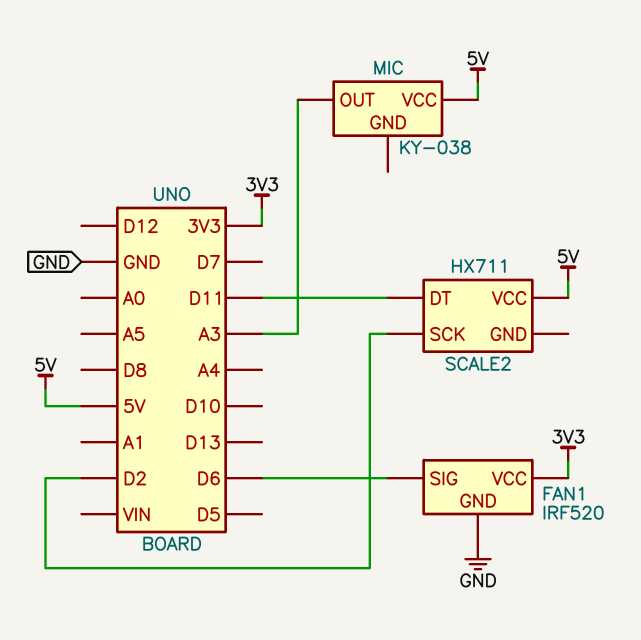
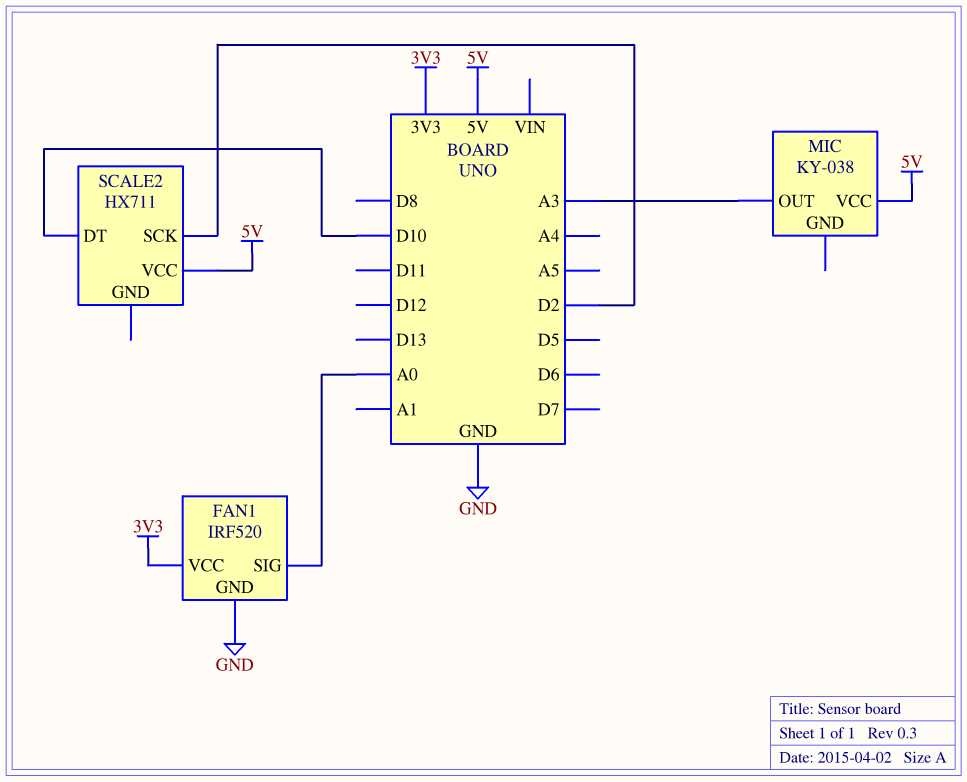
FAN1 pin SIG: D6 -> A0
SCALE2 pin DT: D11 -> D10

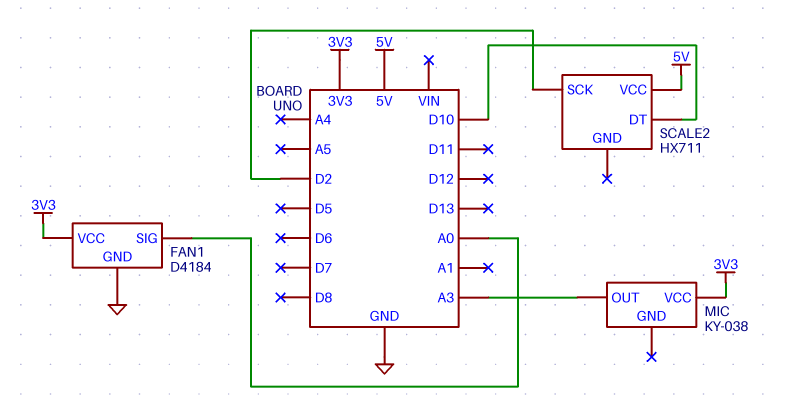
FAN1: IRF520 -> D4184
MIC pin VCC: 5V -> 3V3

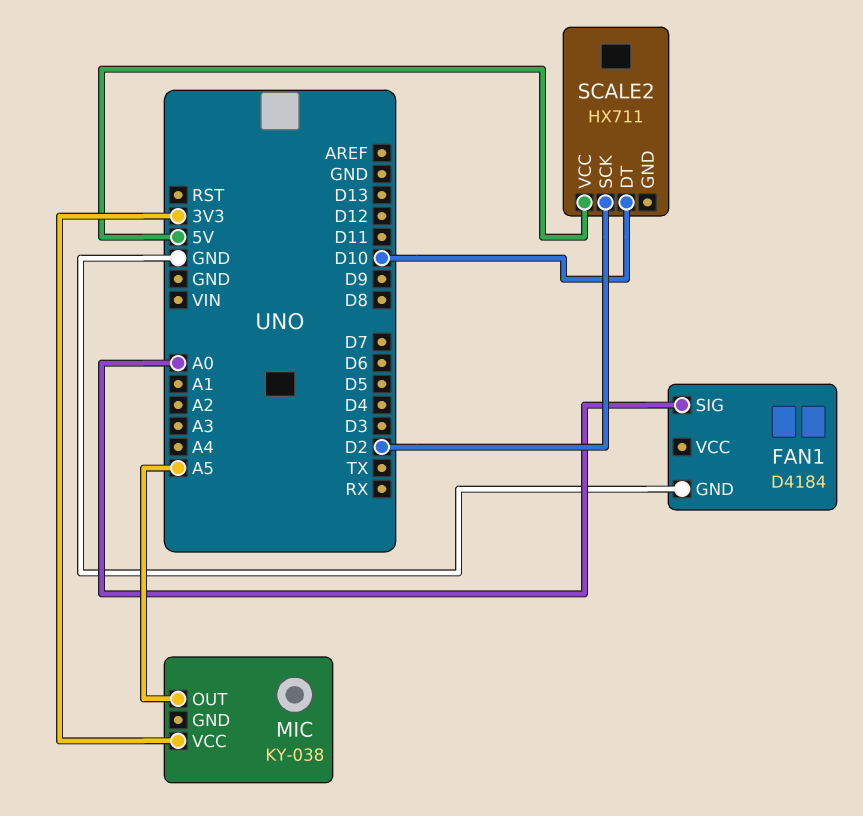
FAN1 pin VCC: 3V3 -> none
MIC pin OUT: A3 -> A5

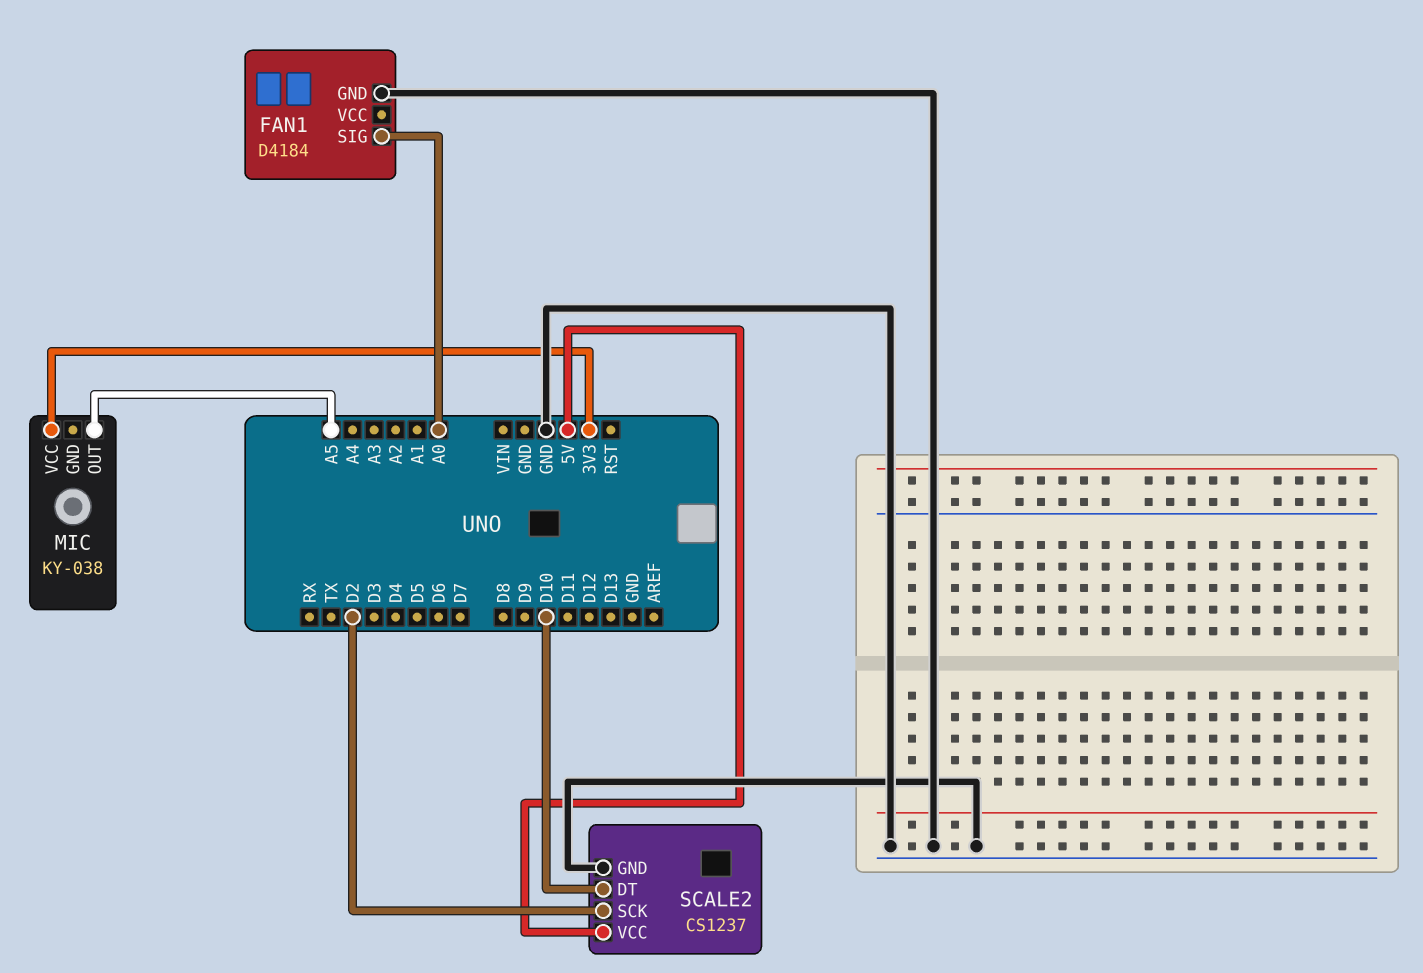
SCALE2: HX711 -> CS1237
SCALE2 pin GND: none -> GND

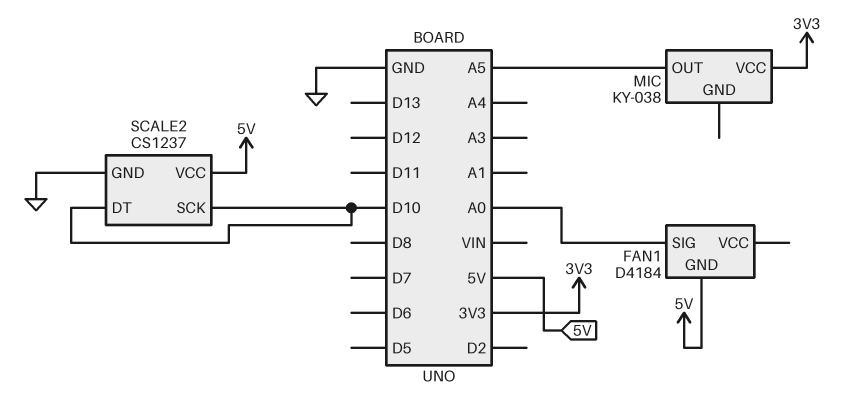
FAN1 pin GND: GND -> 5V
SCALE2 pin SCK: D2 -> D10

